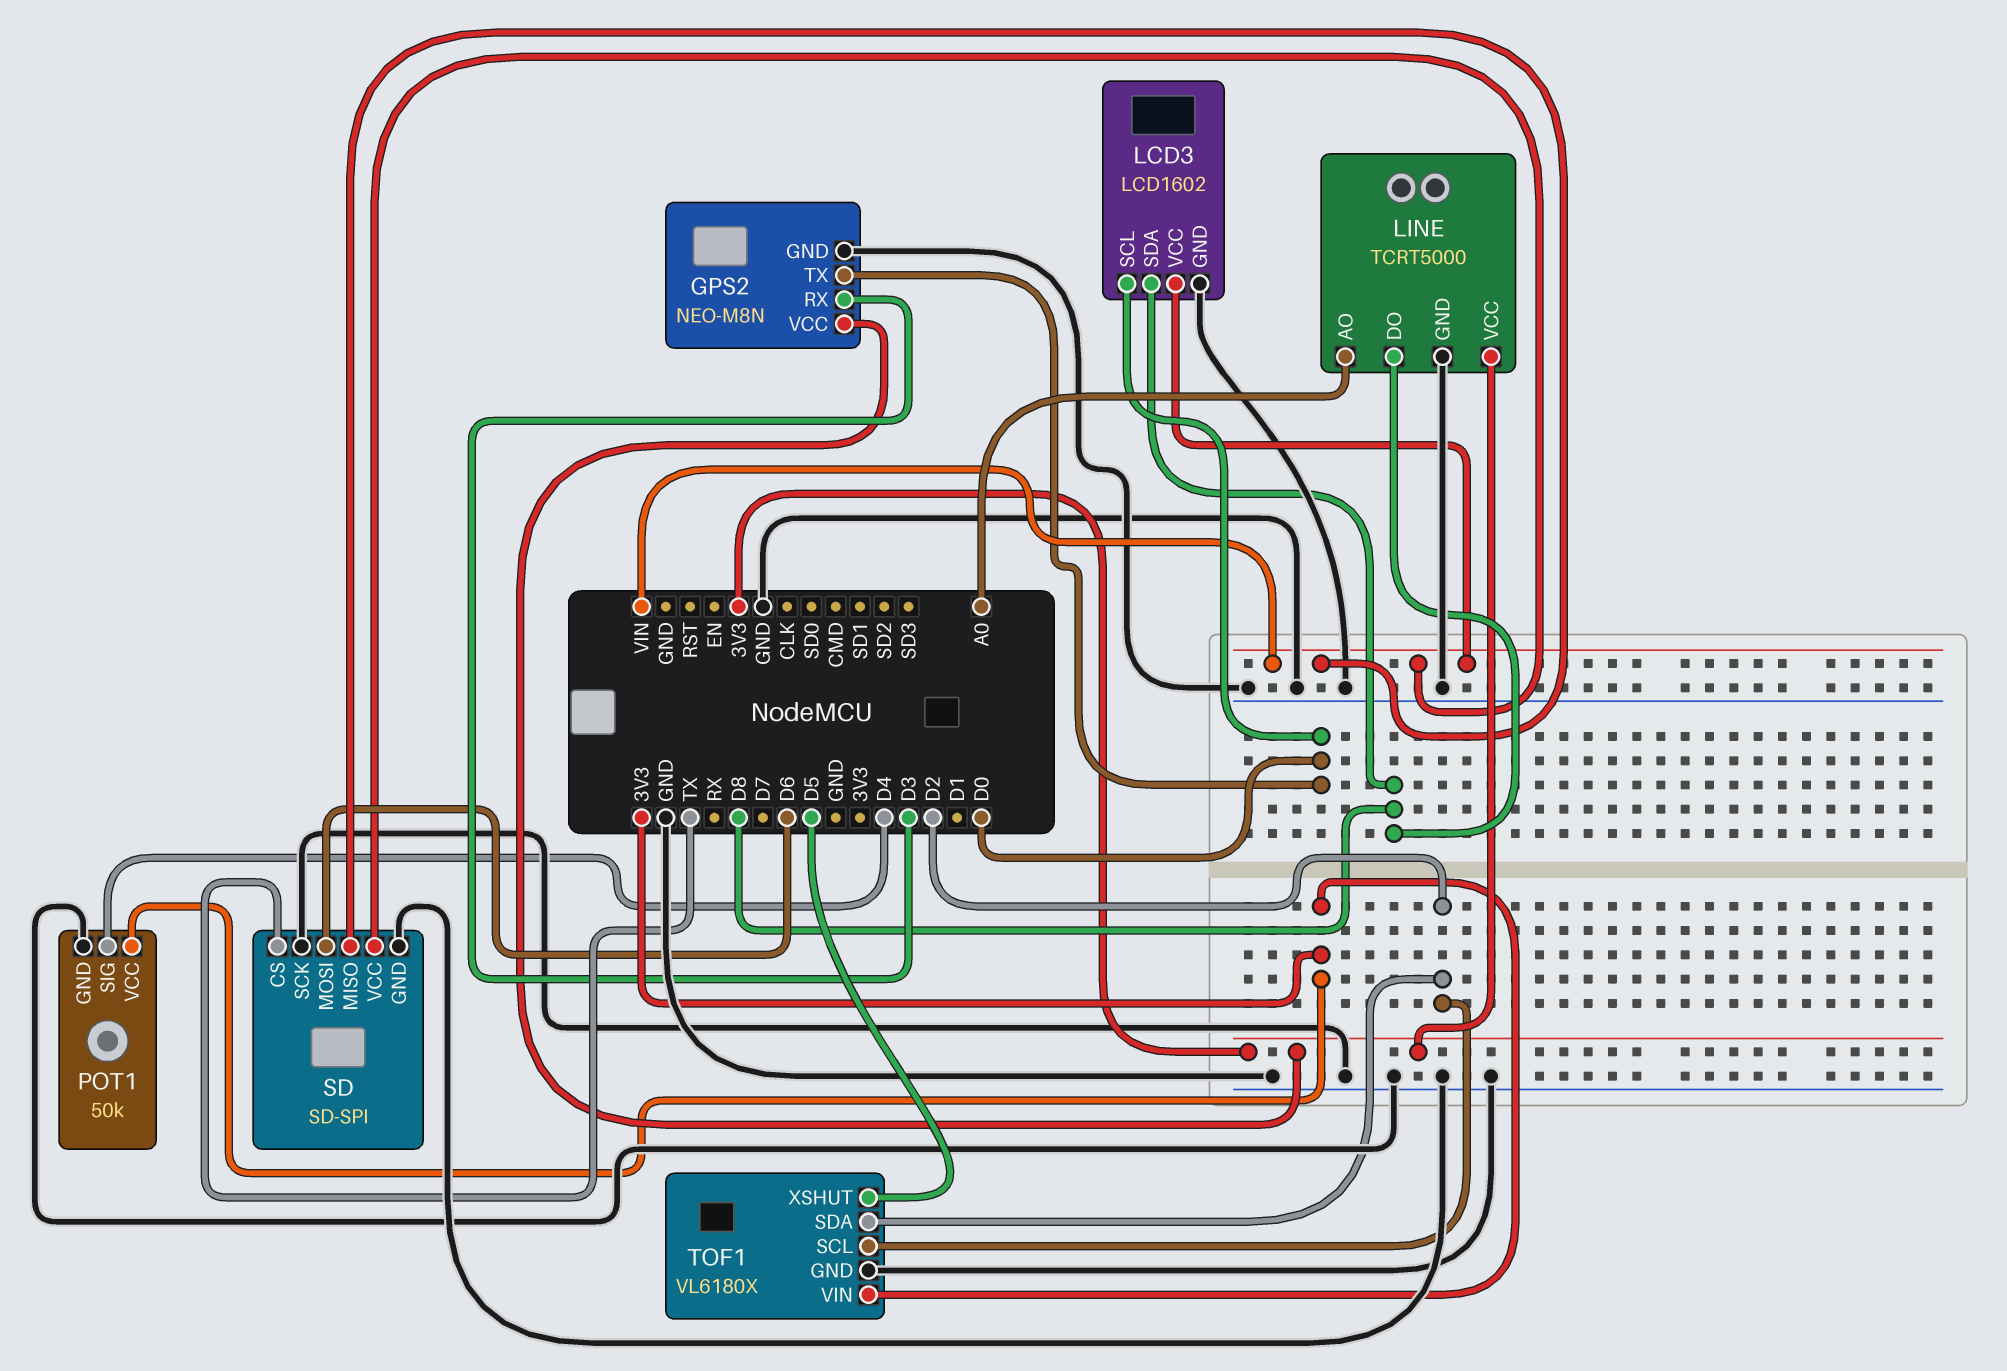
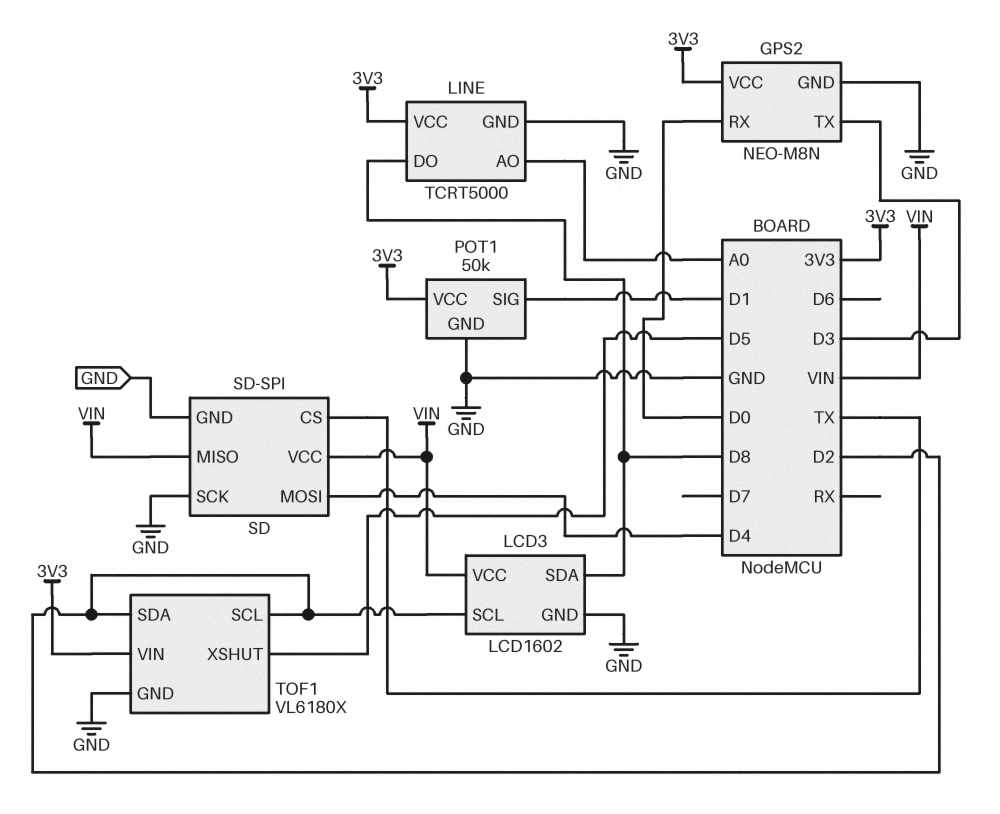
GPS2 pin RX: D3 -> D0
GPS2 pin TX: D0 -> D3
LCD3 pin SCL: D0 -> D2
POT1 pin SIG: D4 -> D1
SD pin MOSI: D6 -> D4

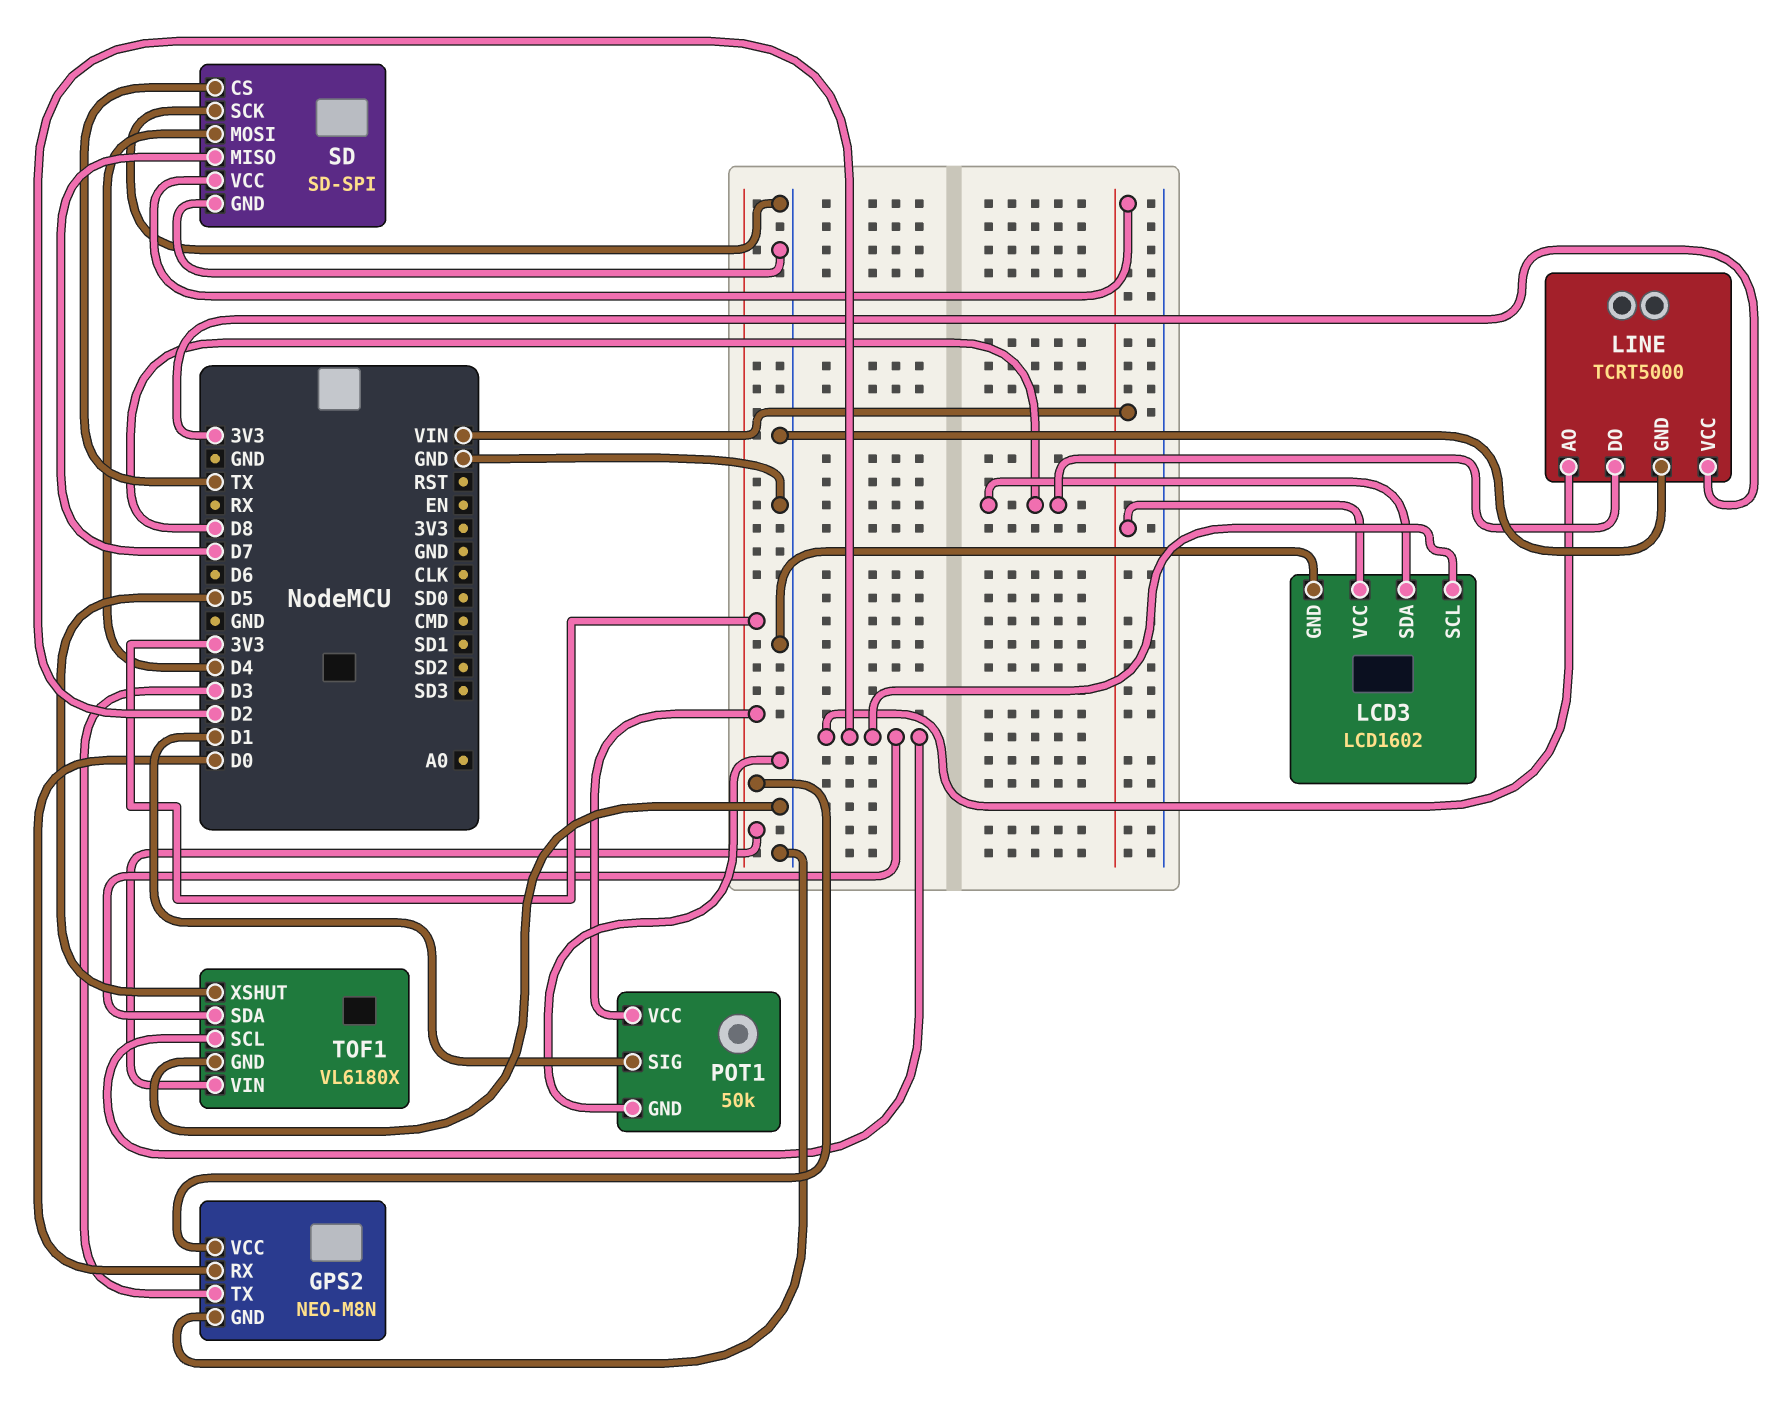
LINE pin AO: A0 -> D2
SD pin MISO: VIN -> D7

